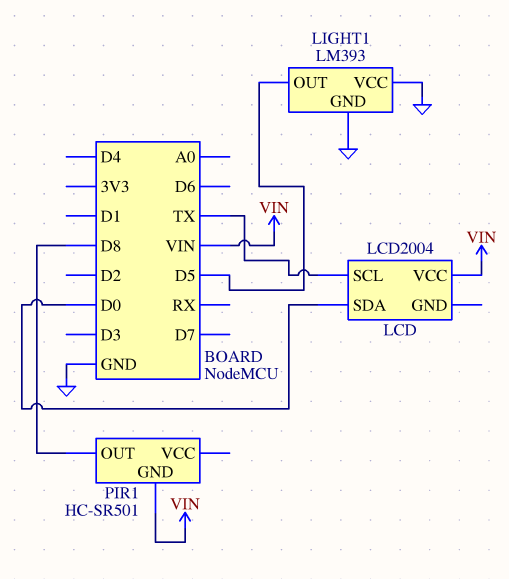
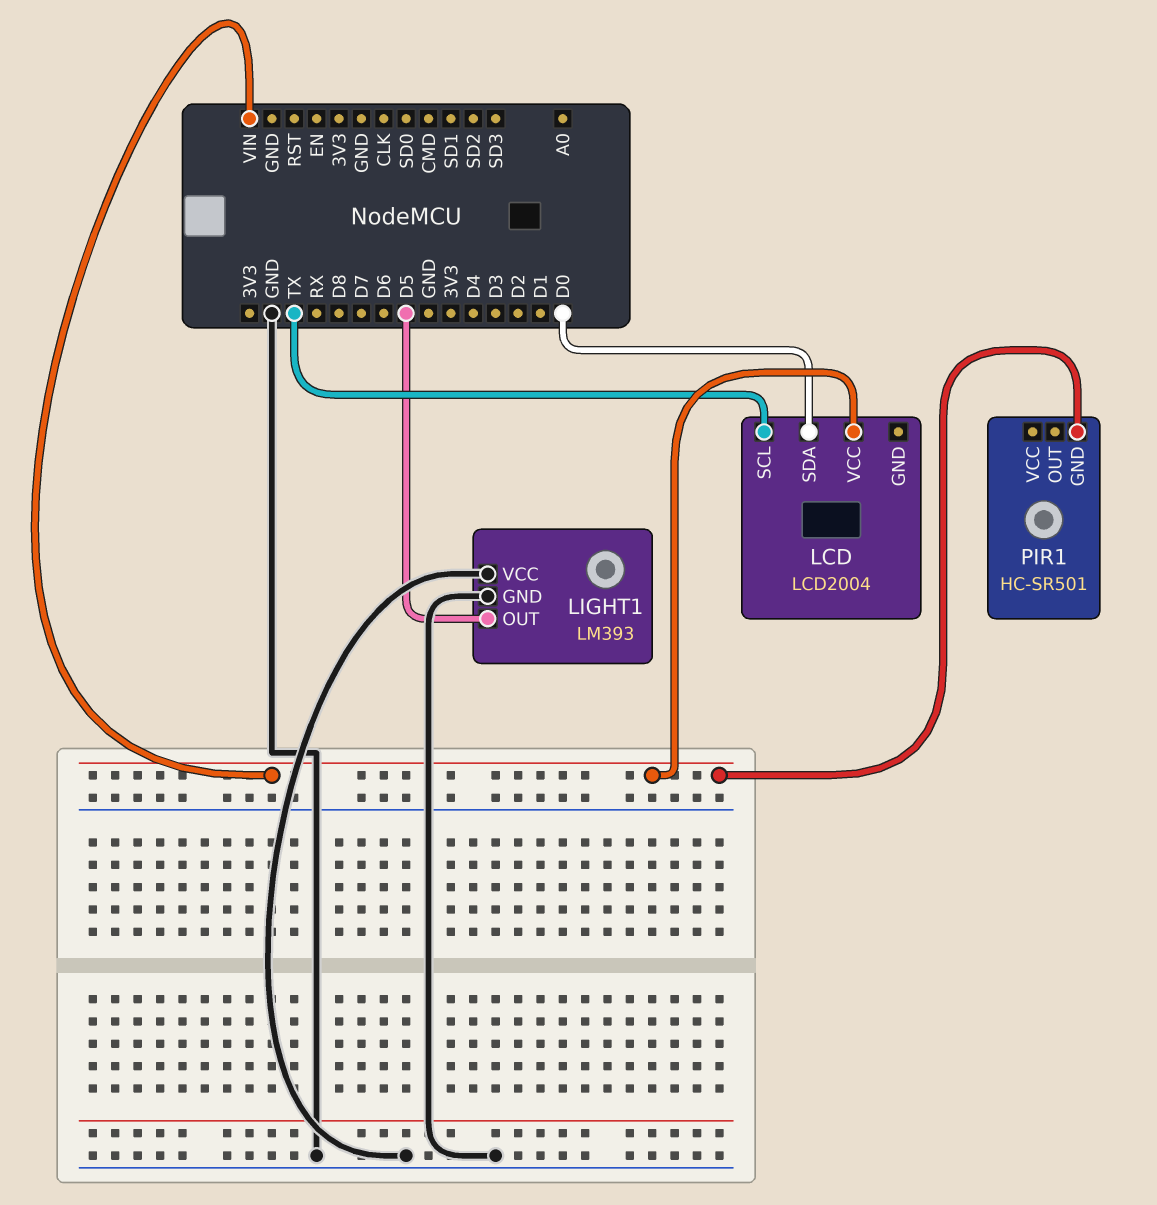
PIR1 pin OUT: D8 -> none

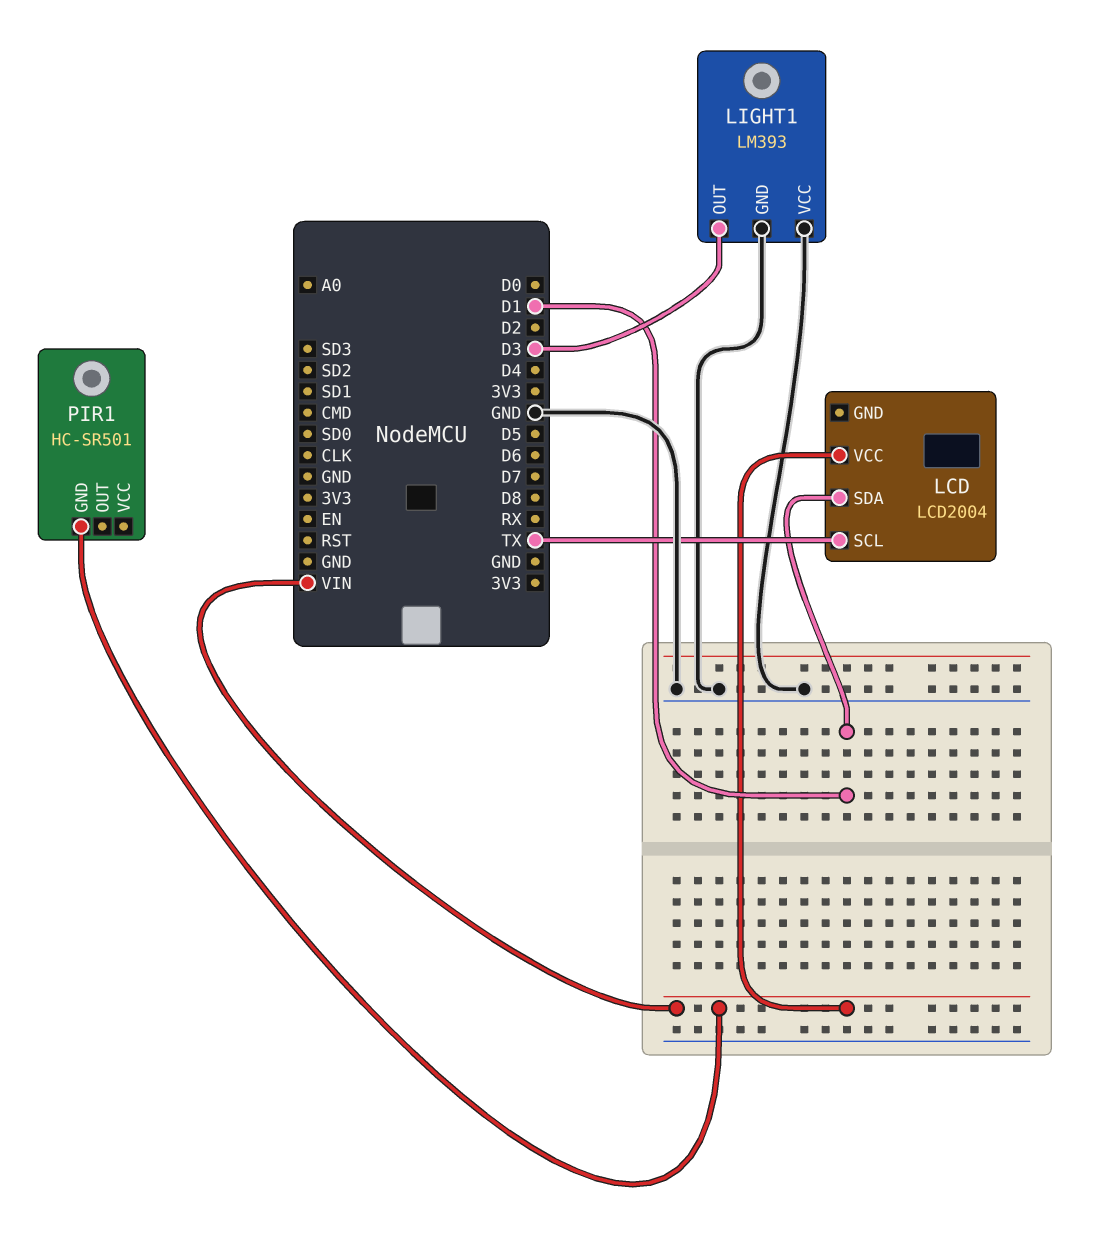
LCD pin SDA: D0 -> D1
LIGHT1 pin OUT: D5 -> D3

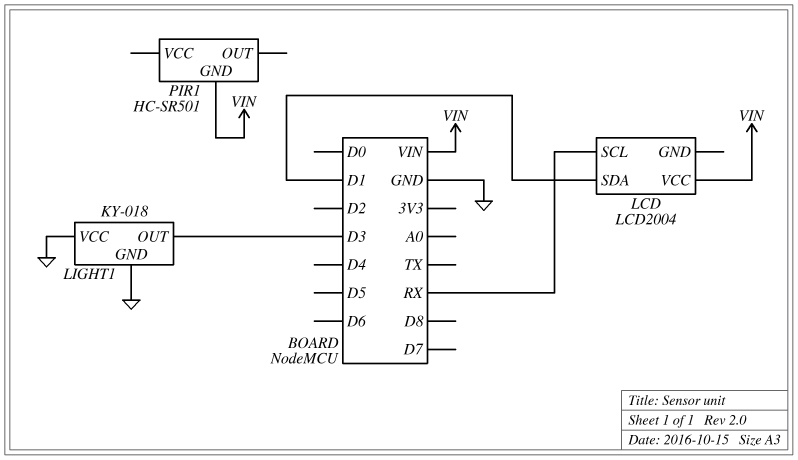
LCD pin SCL: TX -> RX
LIGHT1: LM393 -> KY-018

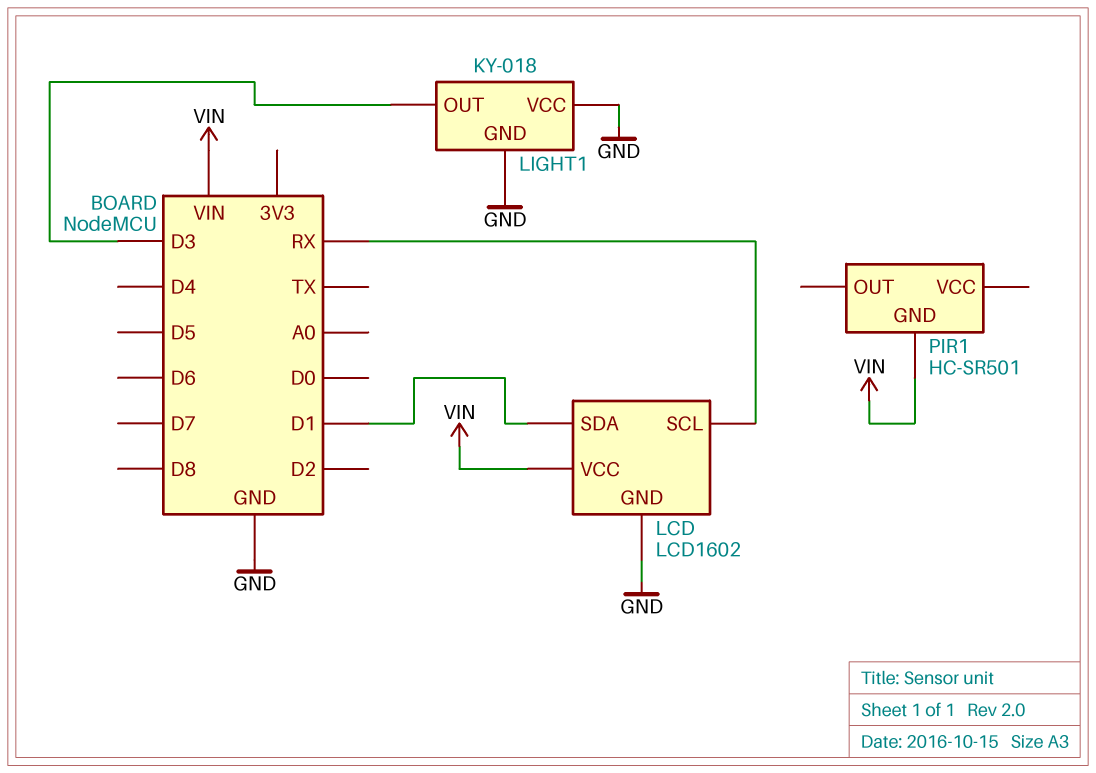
LCD: LCD2004 -> LCD1602
LCD pin GND: none -> GND

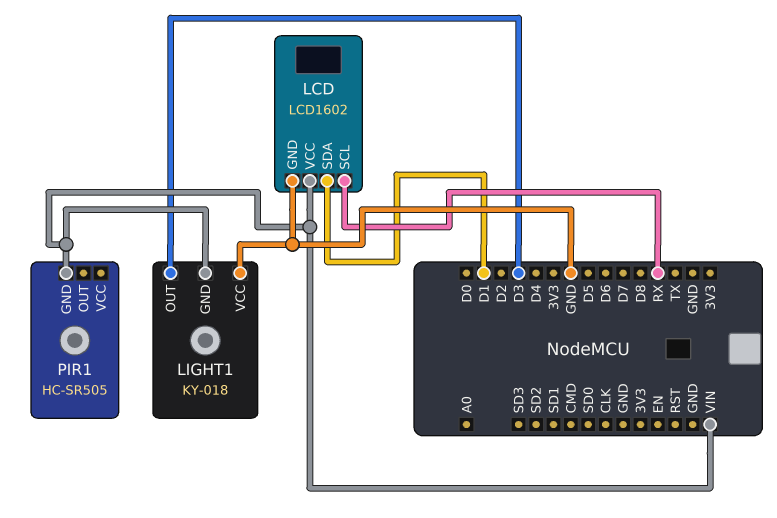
LIGHT1 pin GND: GND -> VIN
PIR1: HC-SR501 -> HC-SR505

